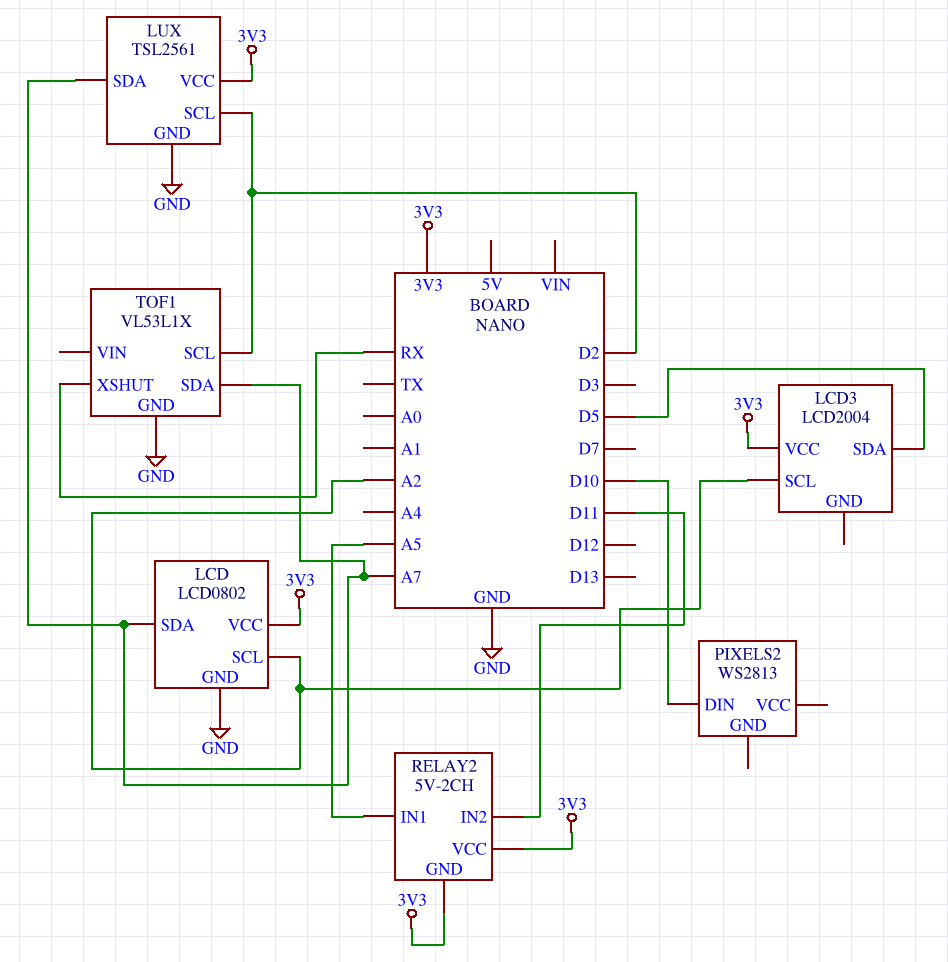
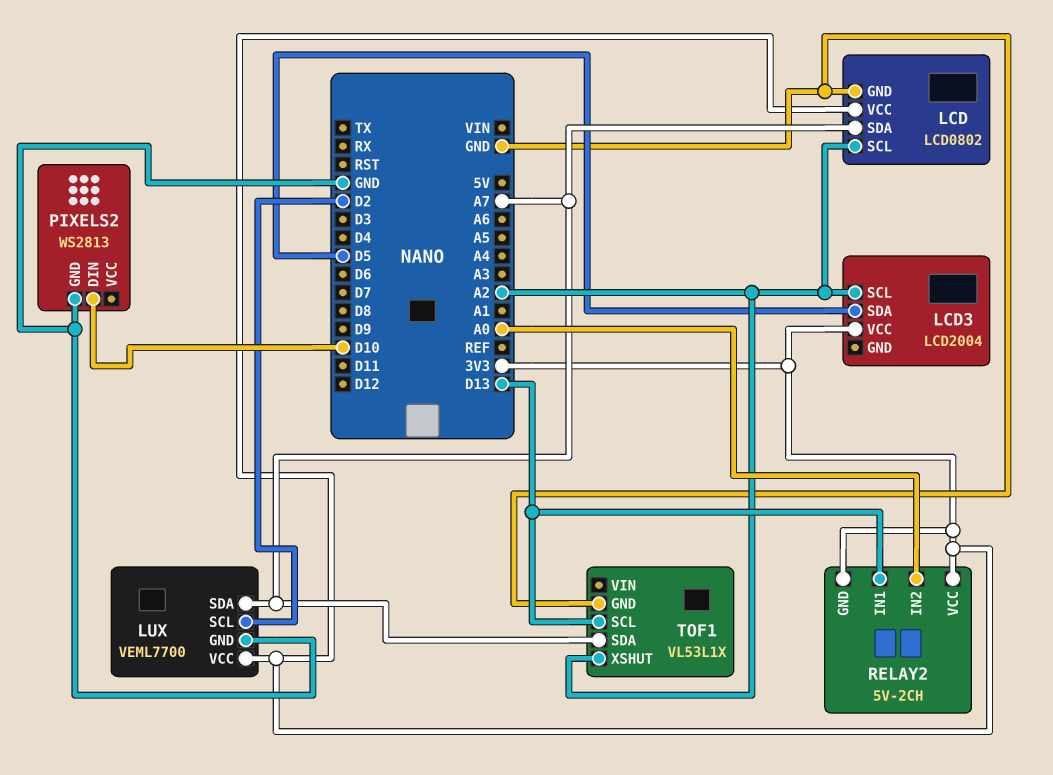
LUX: TSL2561 -> VEML7700
PIXELS2 pin GND: none -> GND
RELAY2 pin IN1: A5 -> D13
RELAY2 pin IN2: D11 -> A0
TOF1 pin SCL: D2 -> D13
TOF1 pin XSHUT: RX -> A2

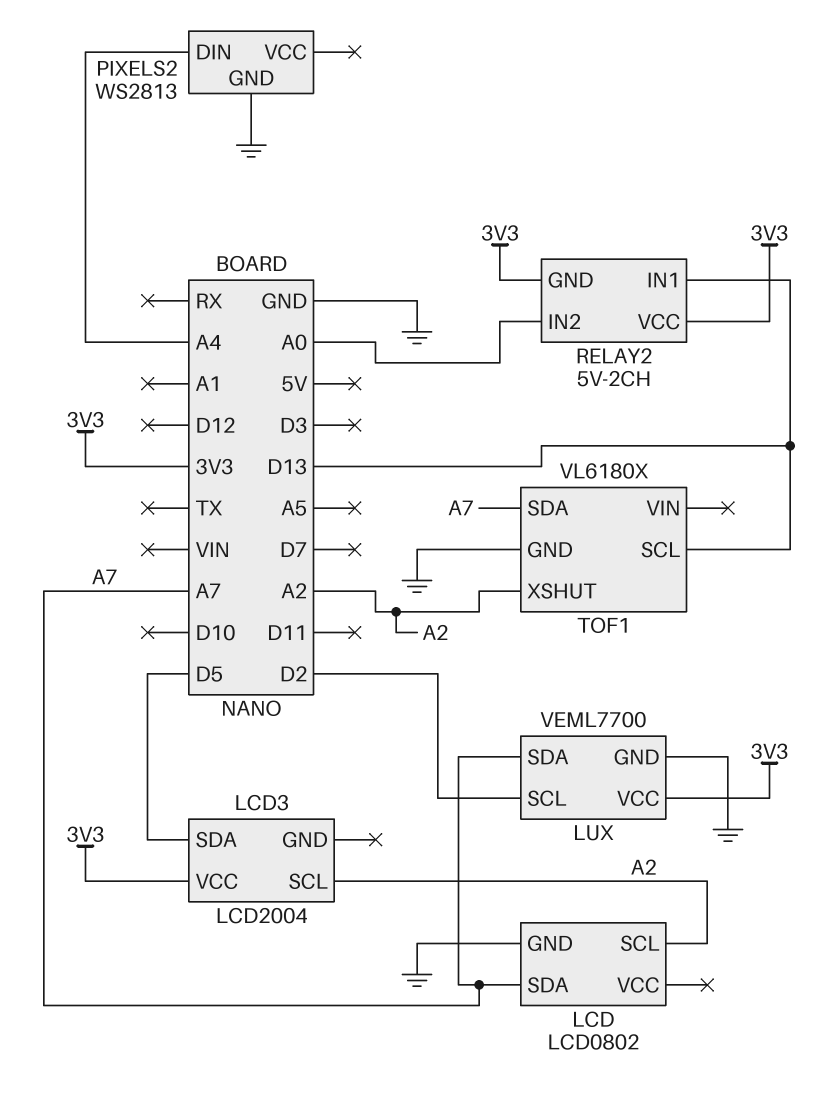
LCD pin VCC: 3V3 -> none
PIXELS2 pin DIN: D10 -> A4
TOF1: VL53L1X -> VL6180X

